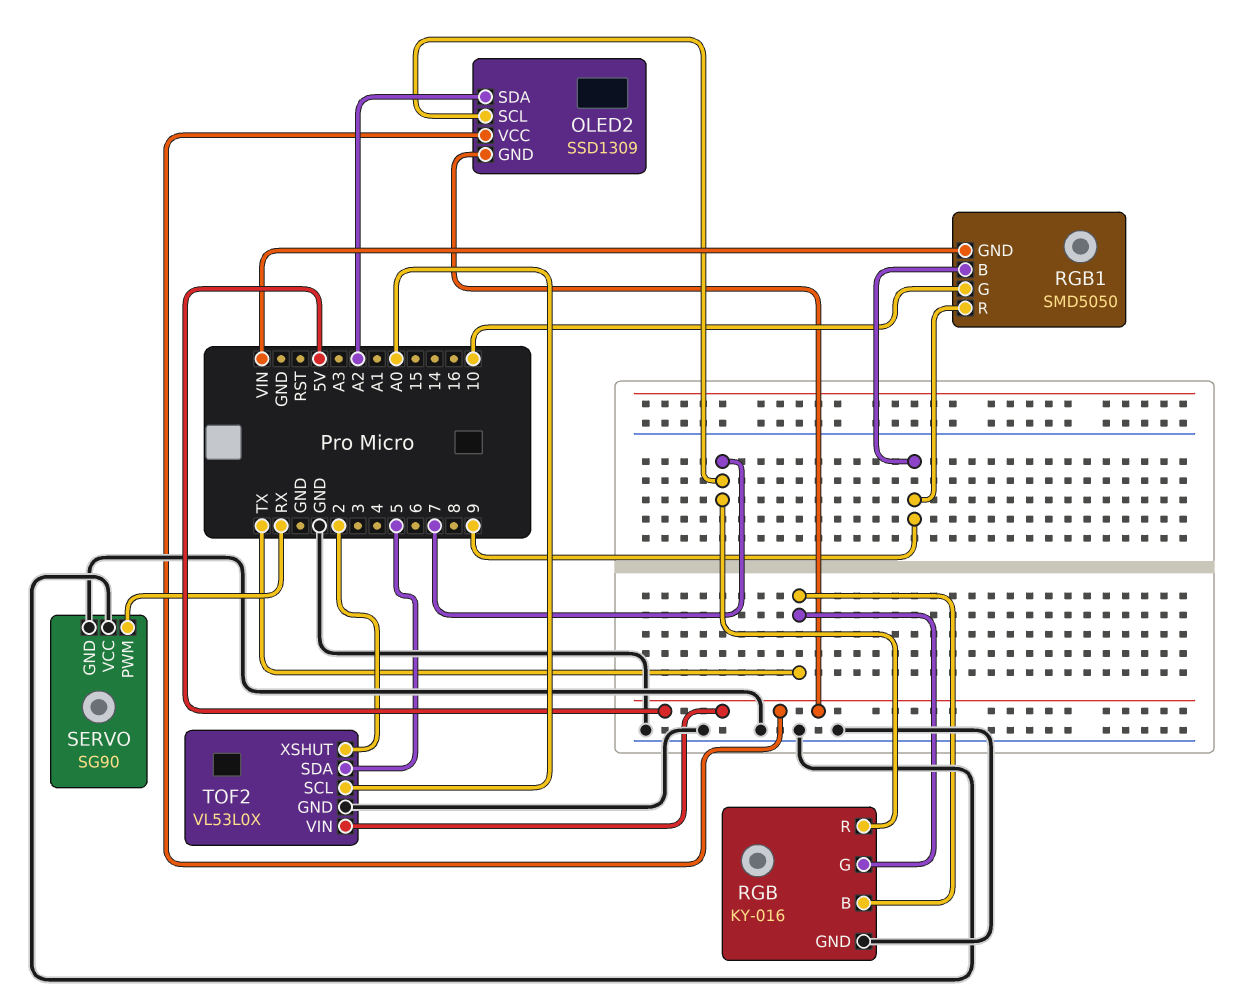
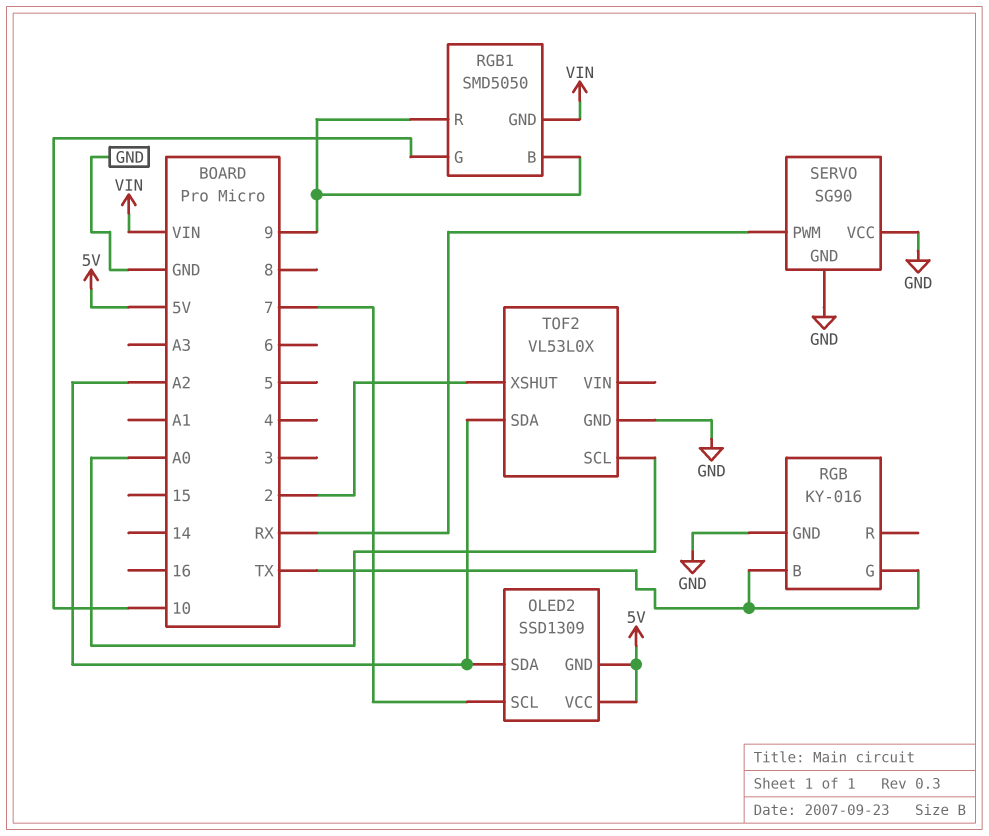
RGB pin R: 7 -> none
TOF2 pin SDA: 5 -> A2
TOF2 pin VIN: 5V -> none

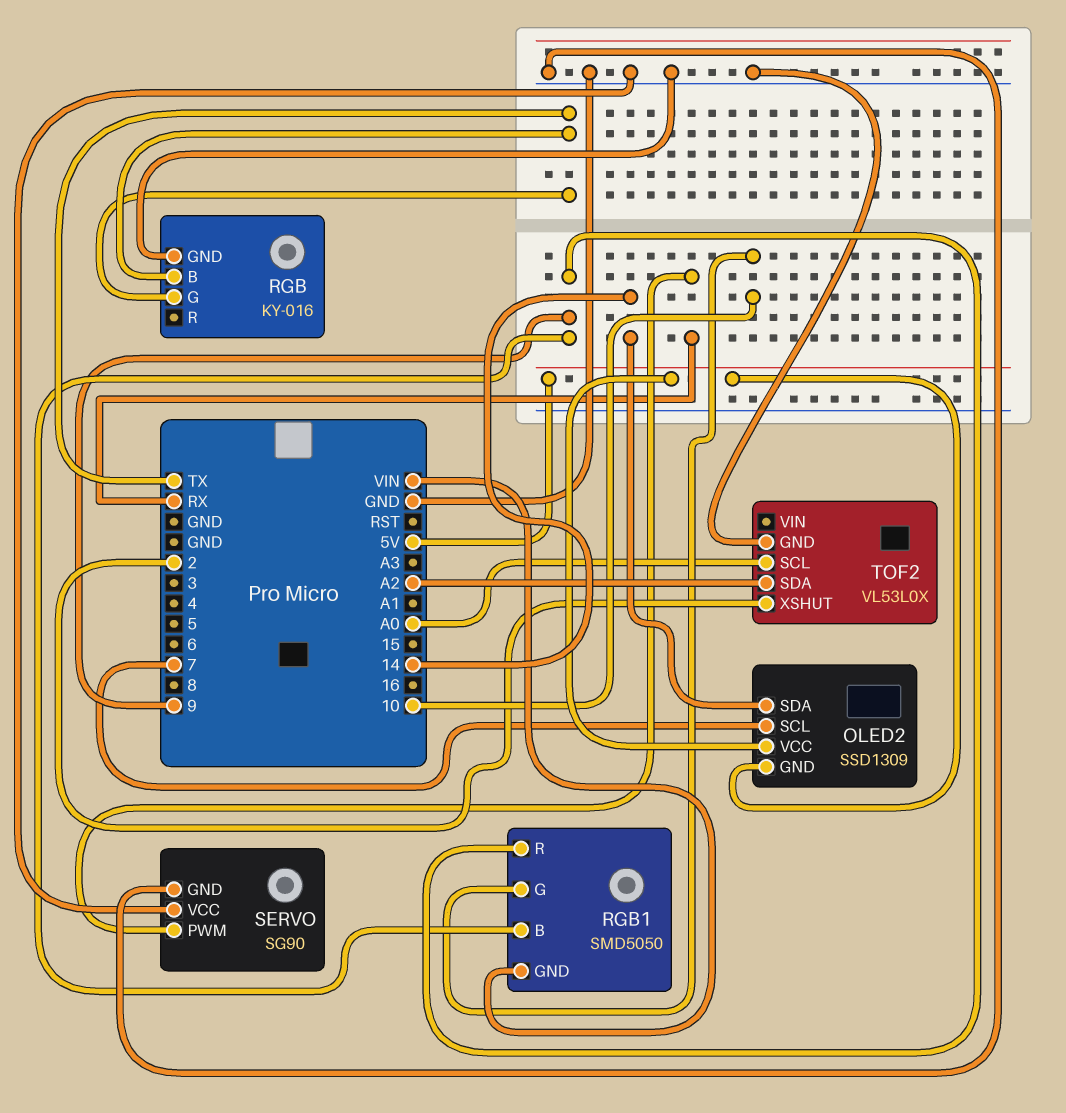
OLED2 pin SDA: A2 -> 14

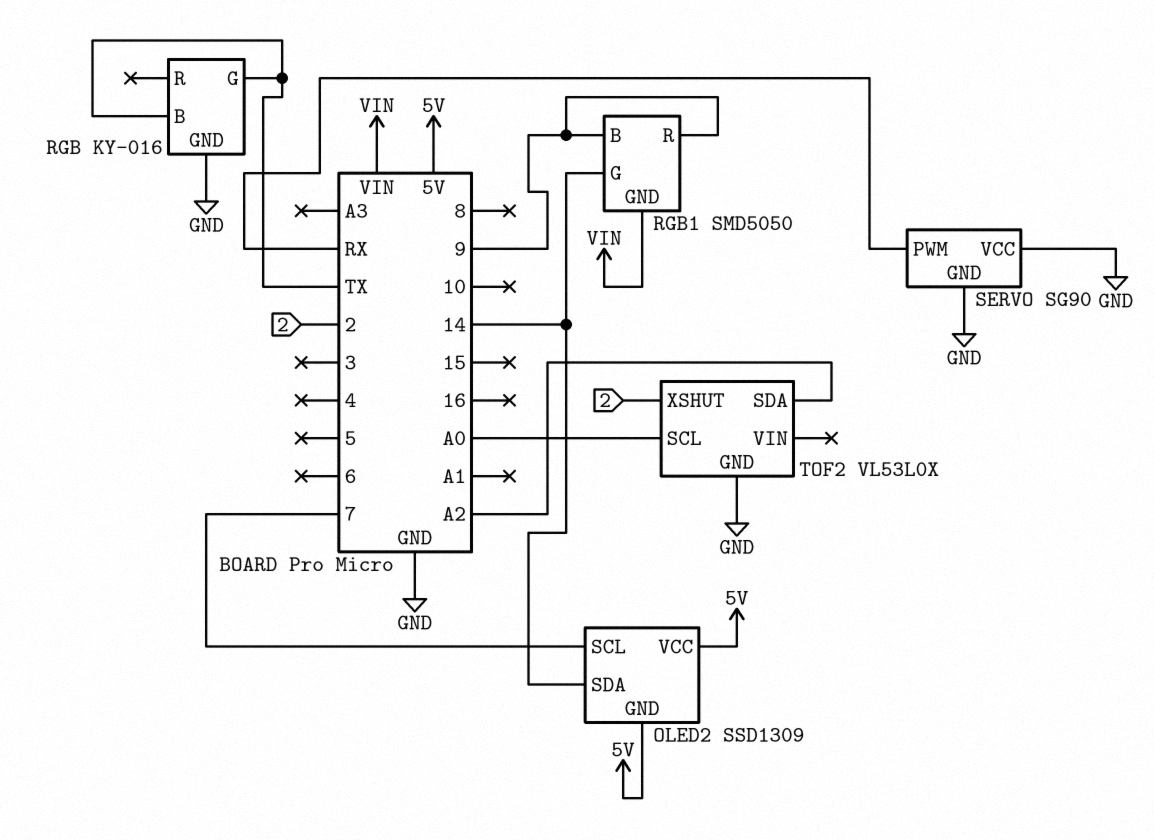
RGB1 pin G: 10 -> 14

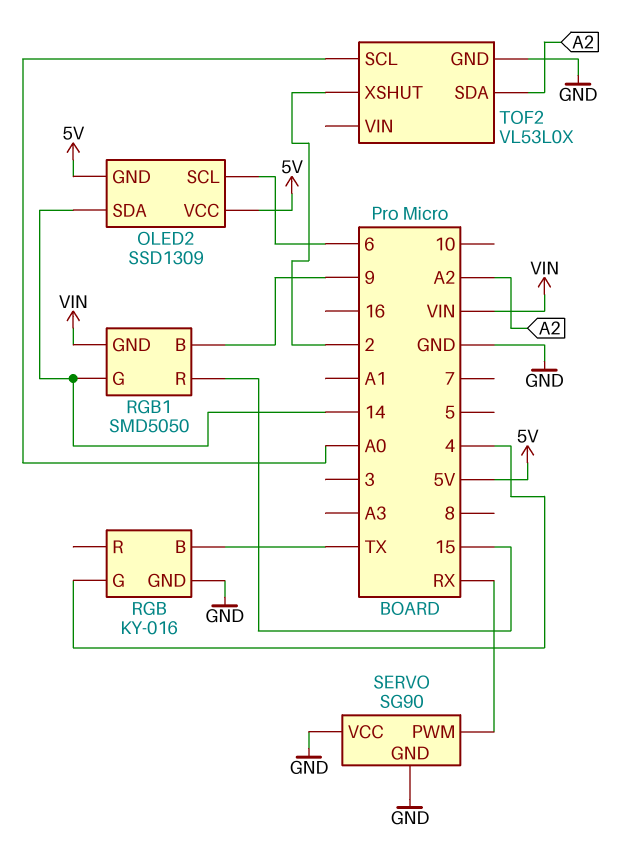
OLED2 pin SCL: 7 -> 6
RGB pin G: TX -> 4
RGB1 pin R: 9 -> 15

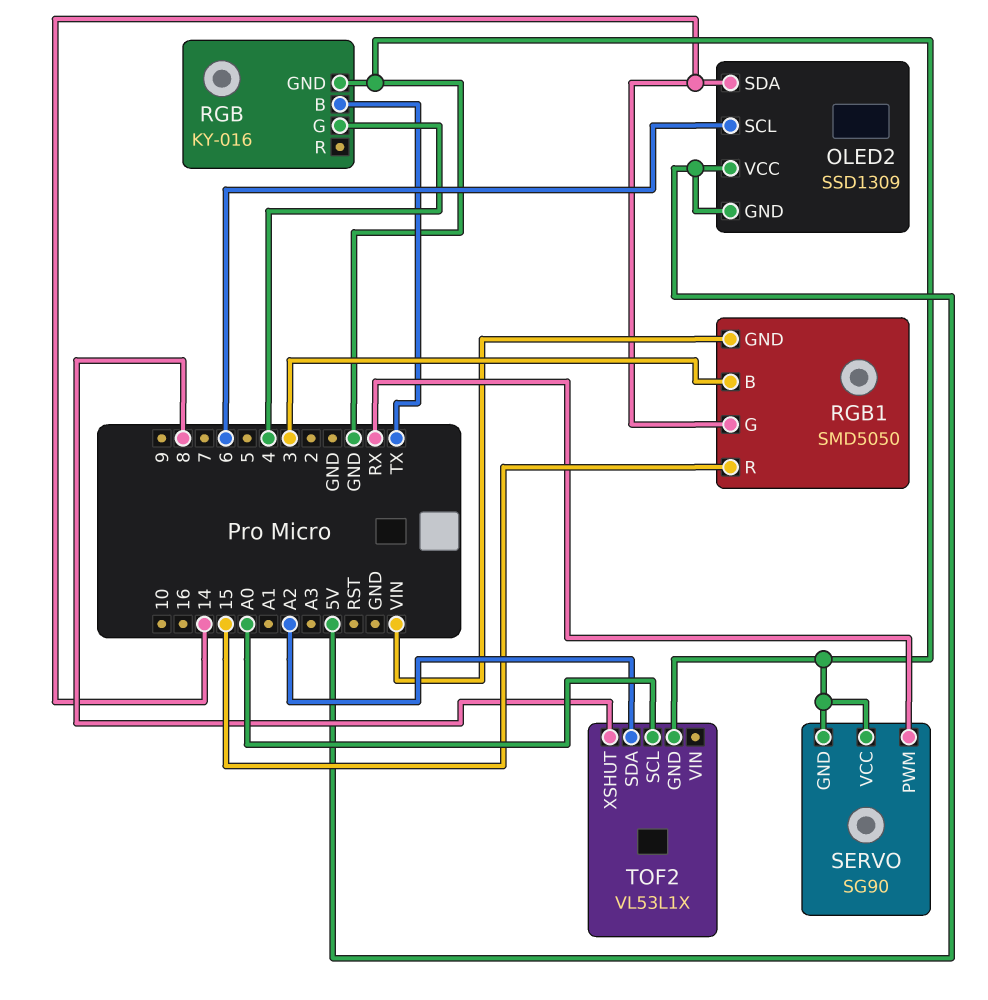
RGB1 pin B: 9 -> 3
TOF2: VL53L0X -> VL53L1X
TOF2 pin XSHUT: 2 -> 8

